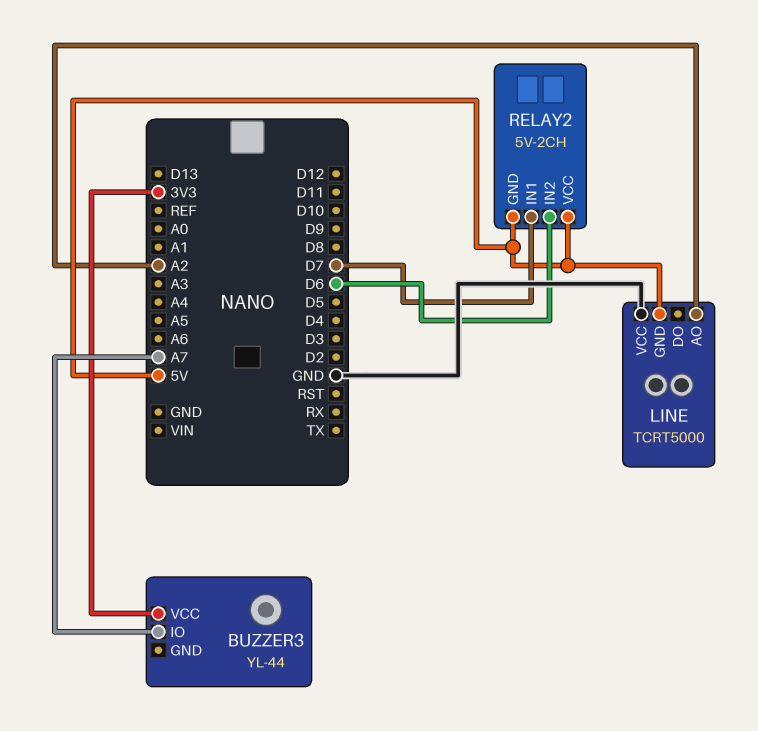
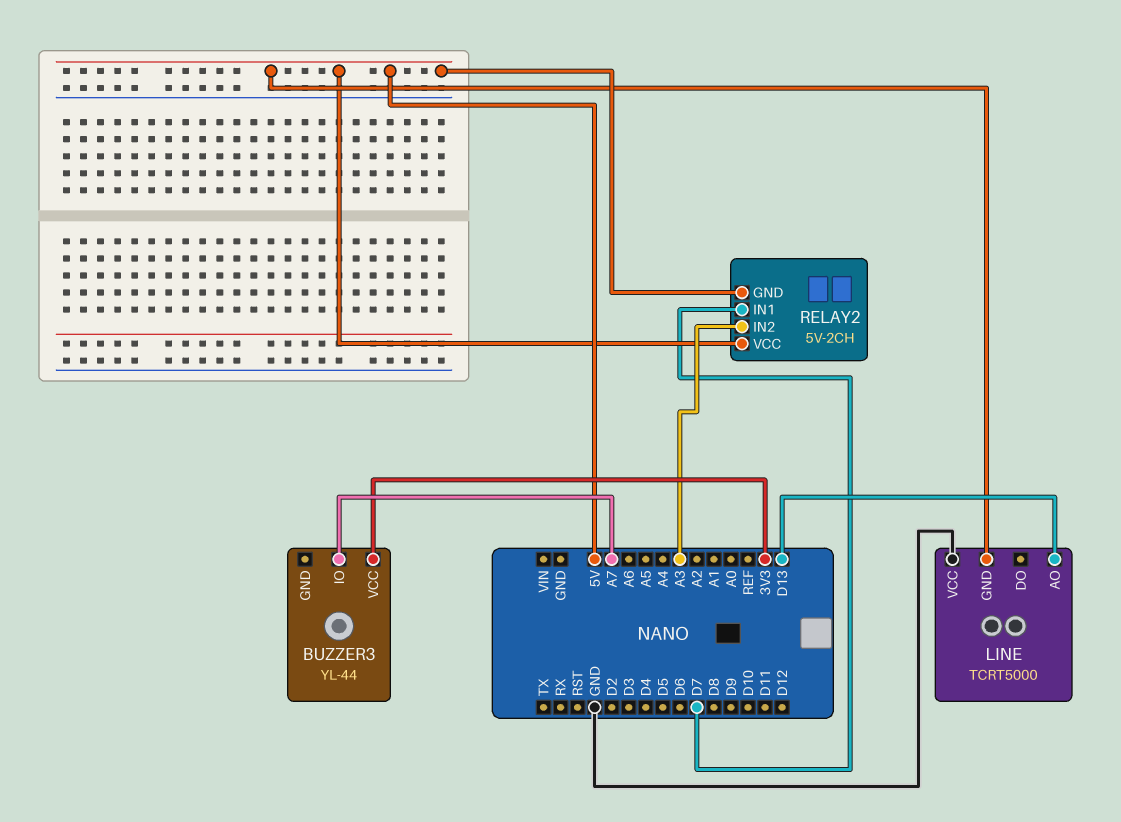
LINE pin AO: A2 -> D13
RELAY2 pin IN2: D6 -> A3

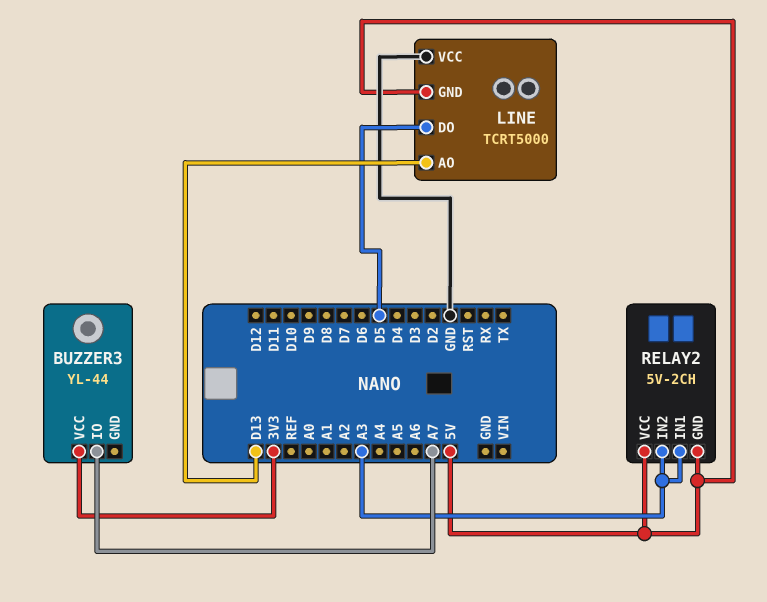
LINE pin DO: none -> D5
RELAY2 pin IN1: D7 -> A3

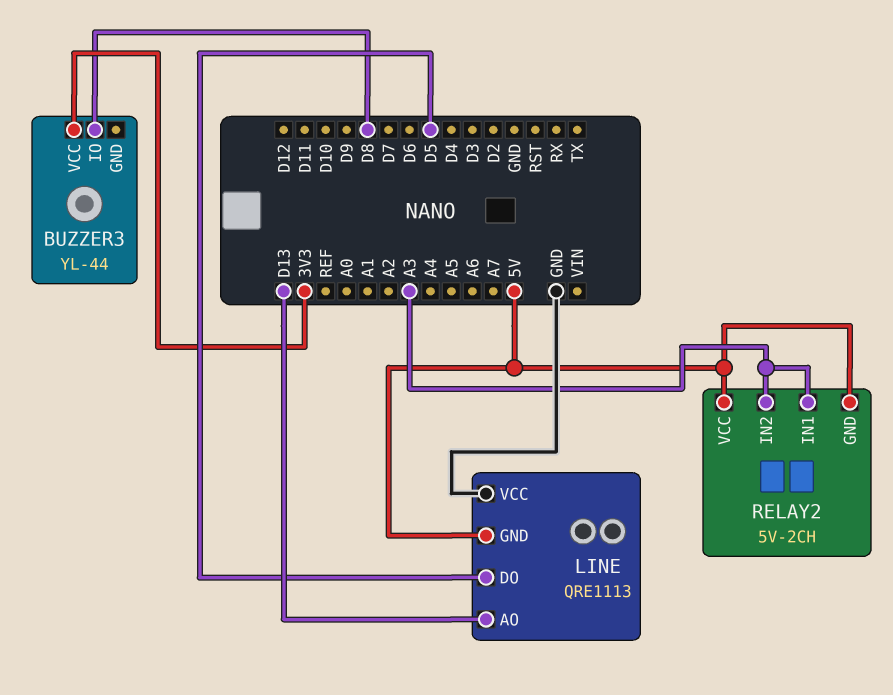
BUZZER3 pin IO: A7 -> D8
LINE: TCRT5000 -> QRE1113

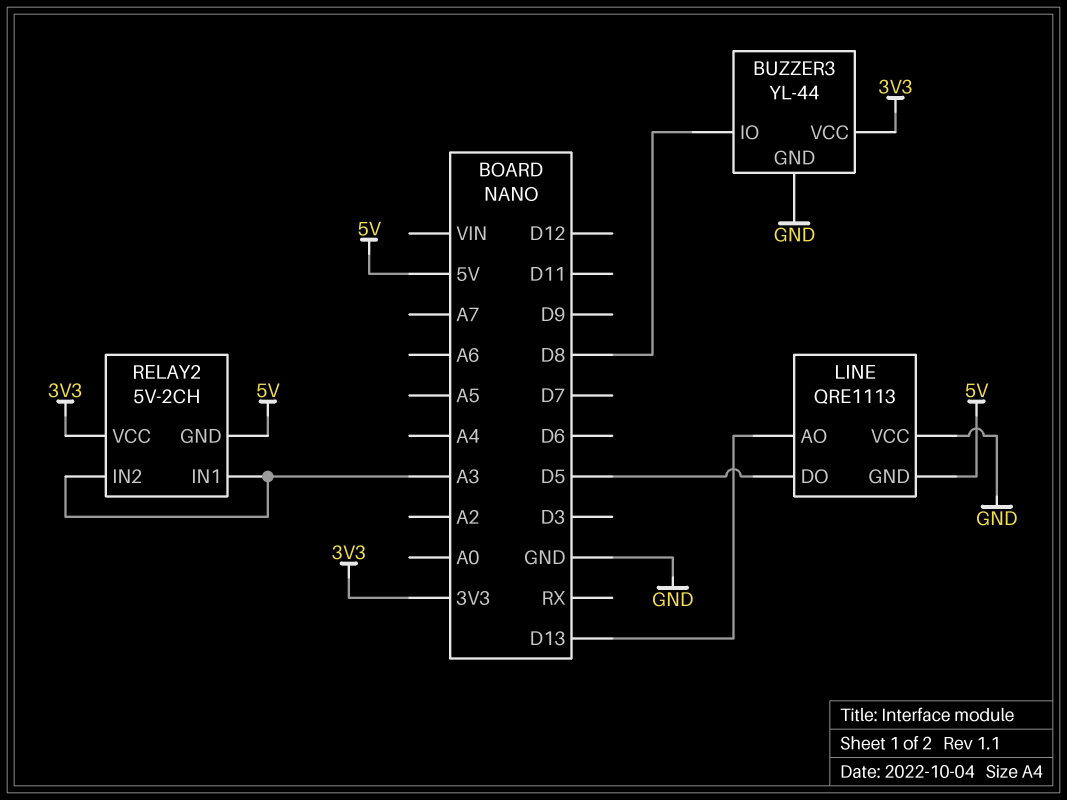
BUZZER3 pin GND: none -> GND
RELAY2 pin VCC: 5V -> 3V3

